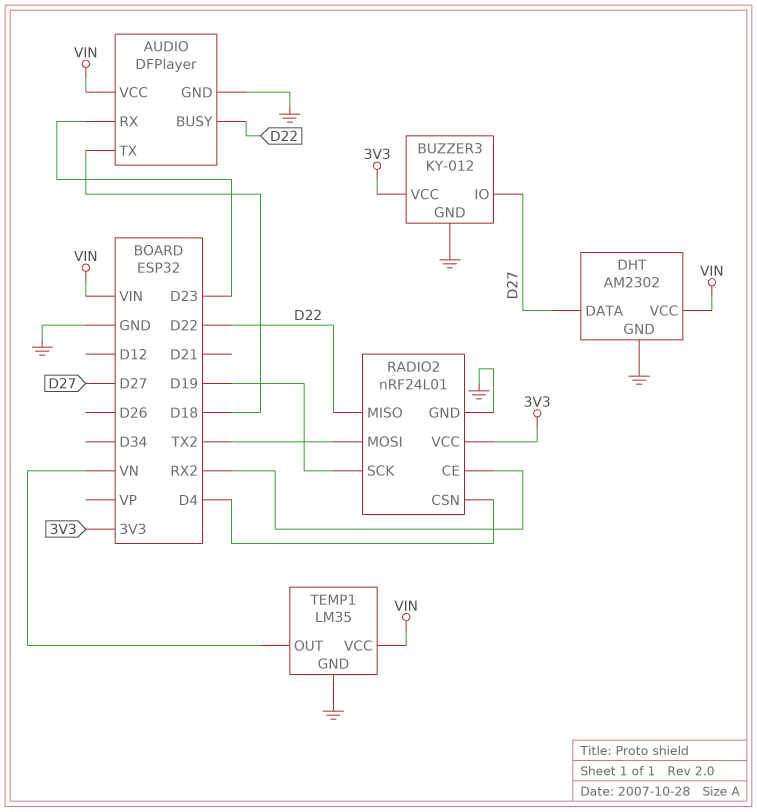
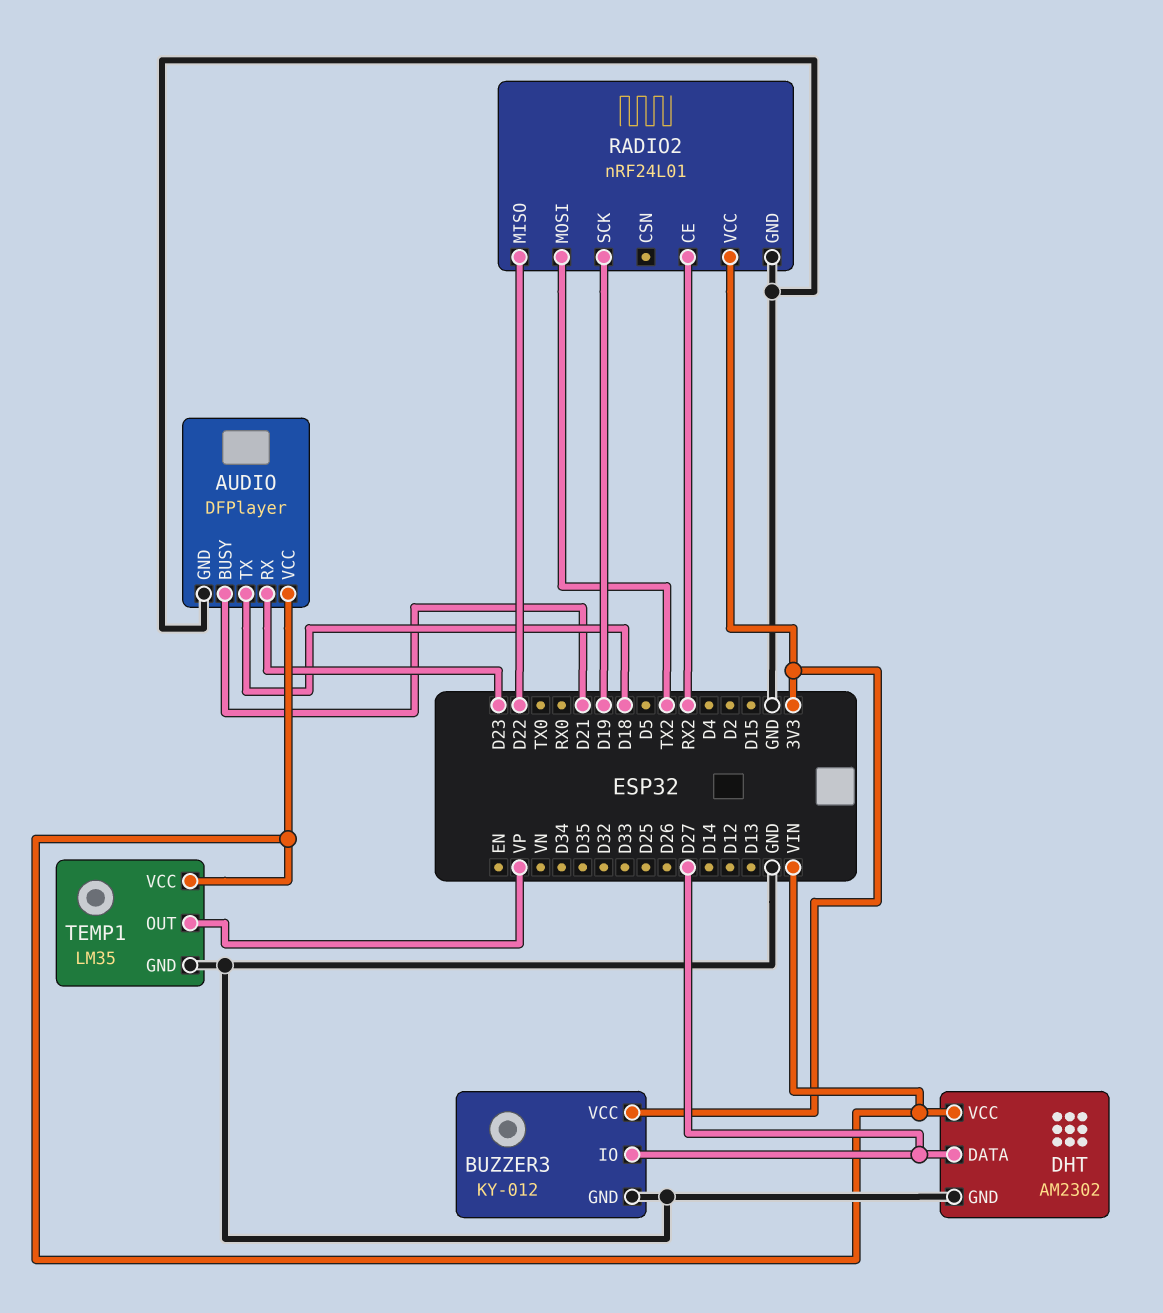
AUDIO pin BUSY: D22 -> D21
RADIO2 pin CSN: D4 -> none
TEMP1 pin OUT: VN -> VP

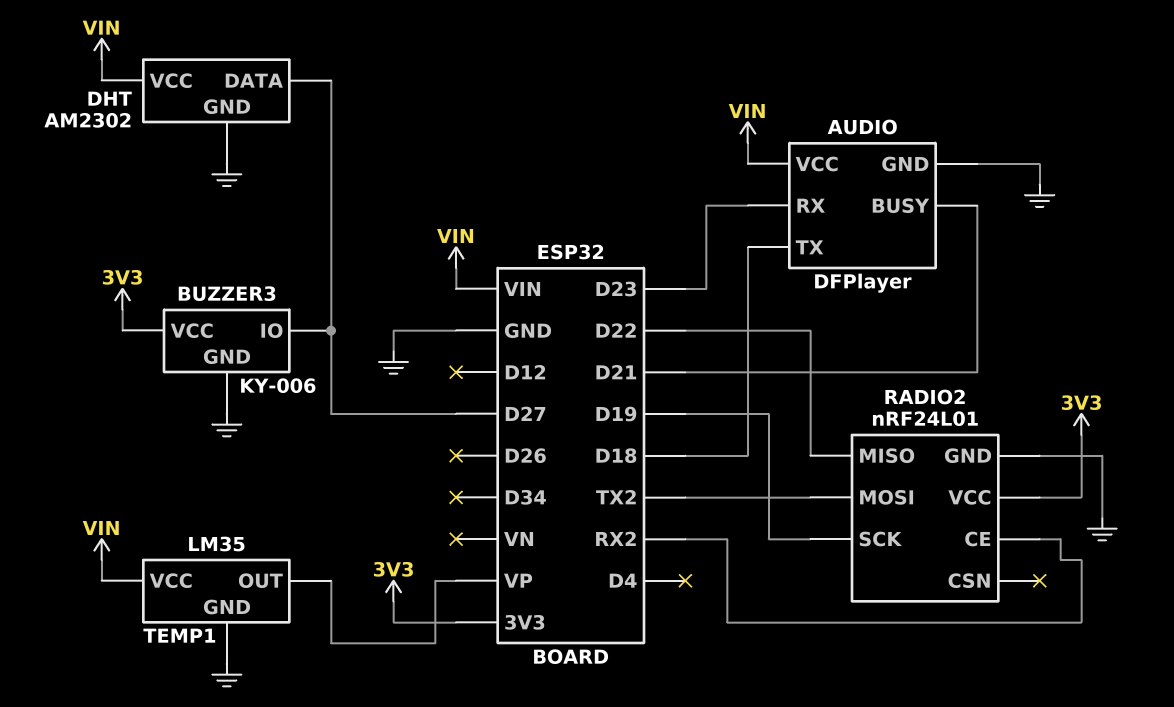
BUZZER3: KY-012 -> KY-006

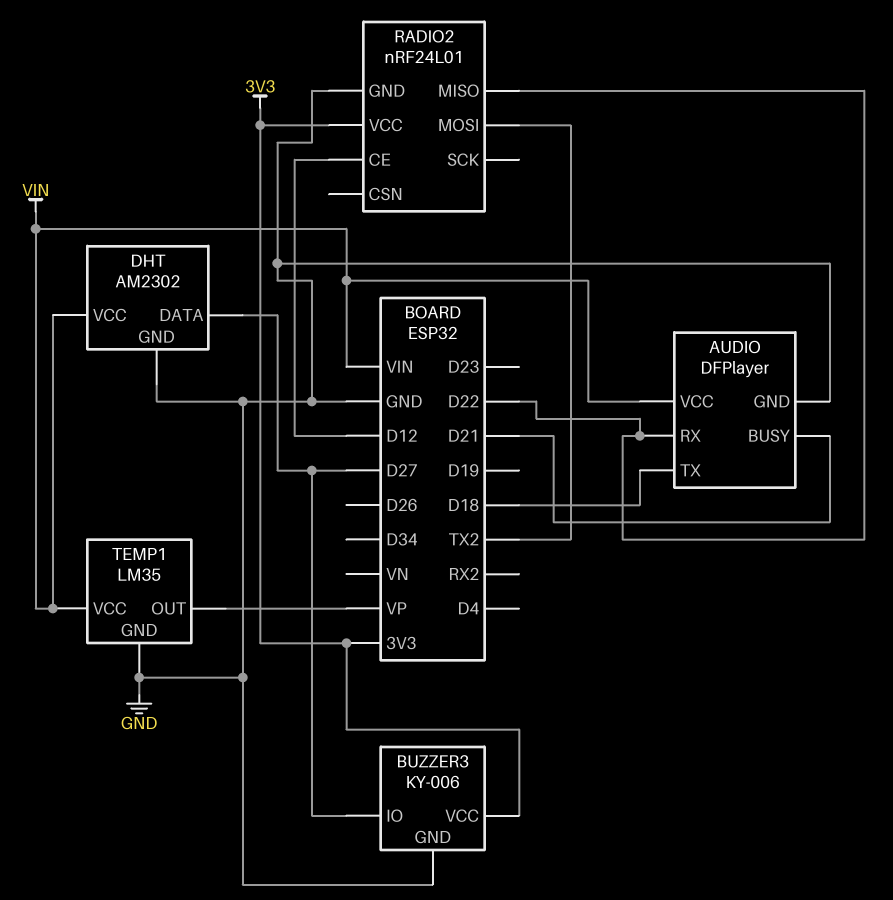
AUDIO pin RX: D23 -> D22
RADIO2 pin CE: RX2 -> D12
RADIO2 pin SCK: D19 -> none

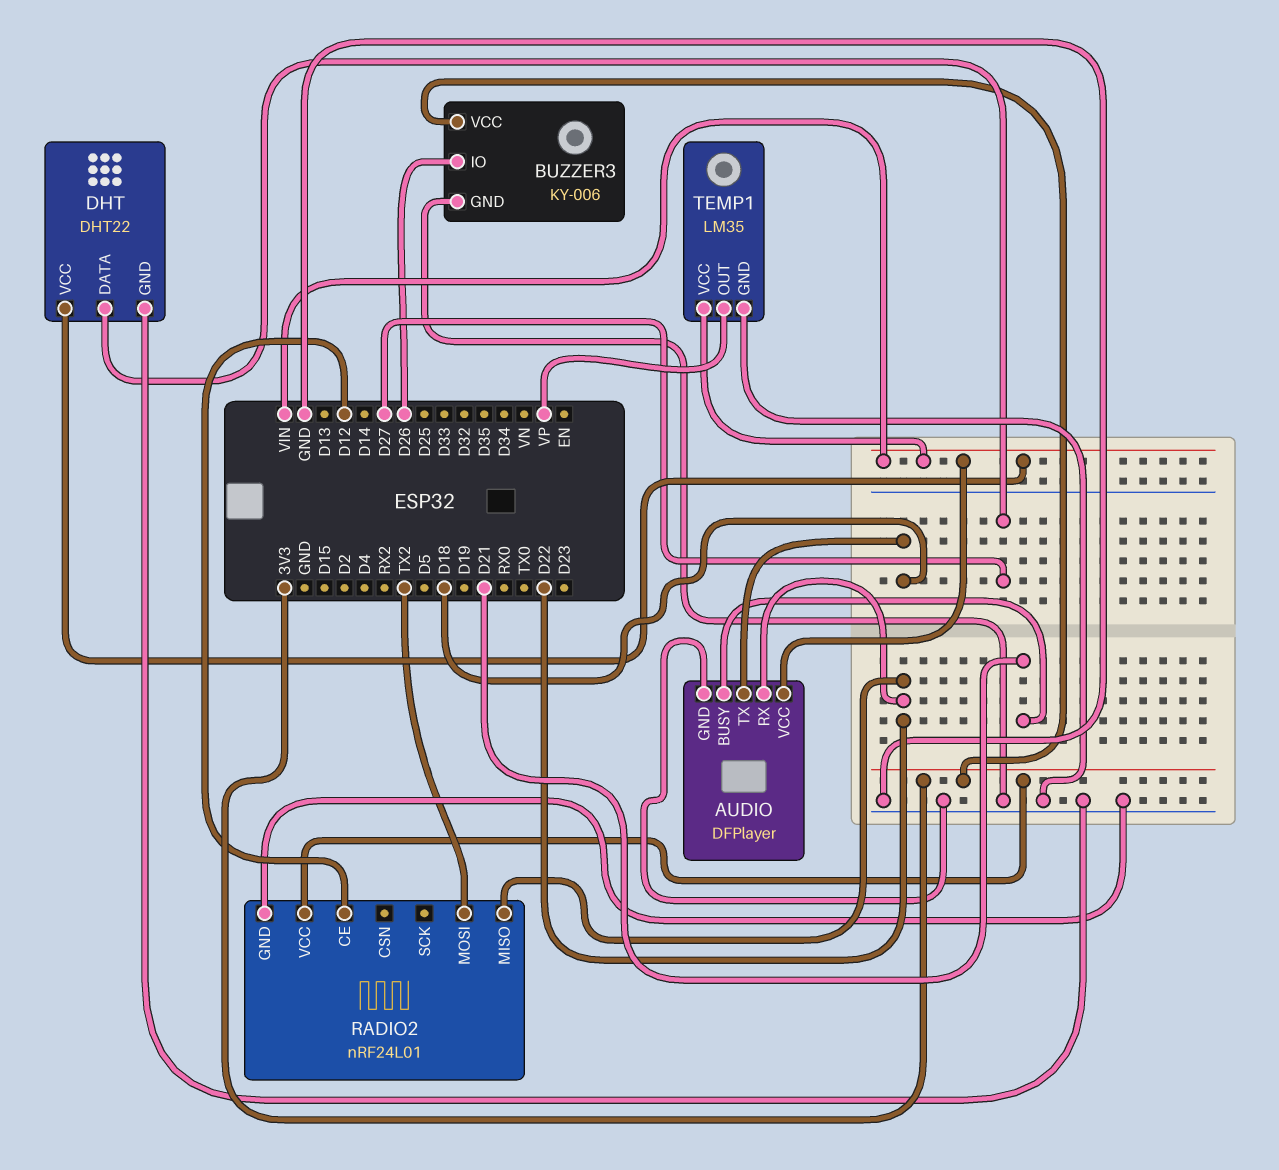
BUZZER3 pin IO: D27 -> D26
DHT: AM2302 -> DHT22

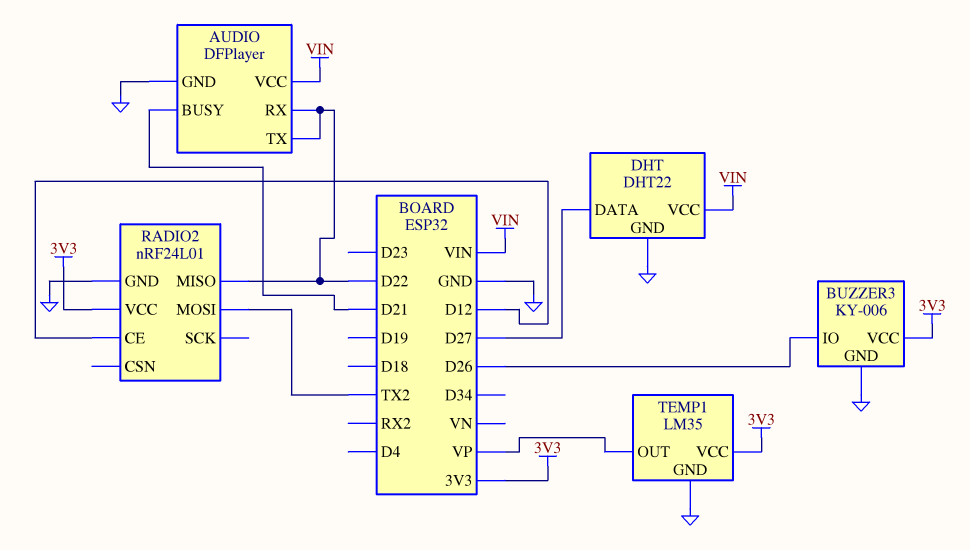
AUDIO pin TX: D18 -> D22
TEMP1 pin VCC: VIN -> 3V3

